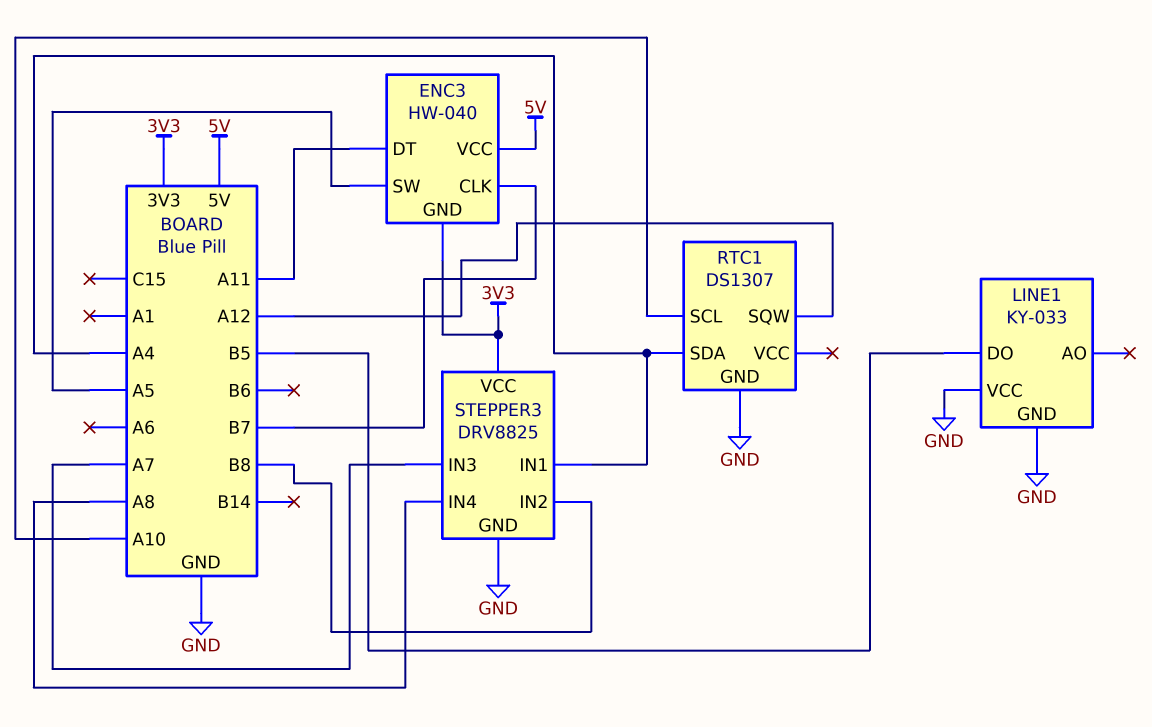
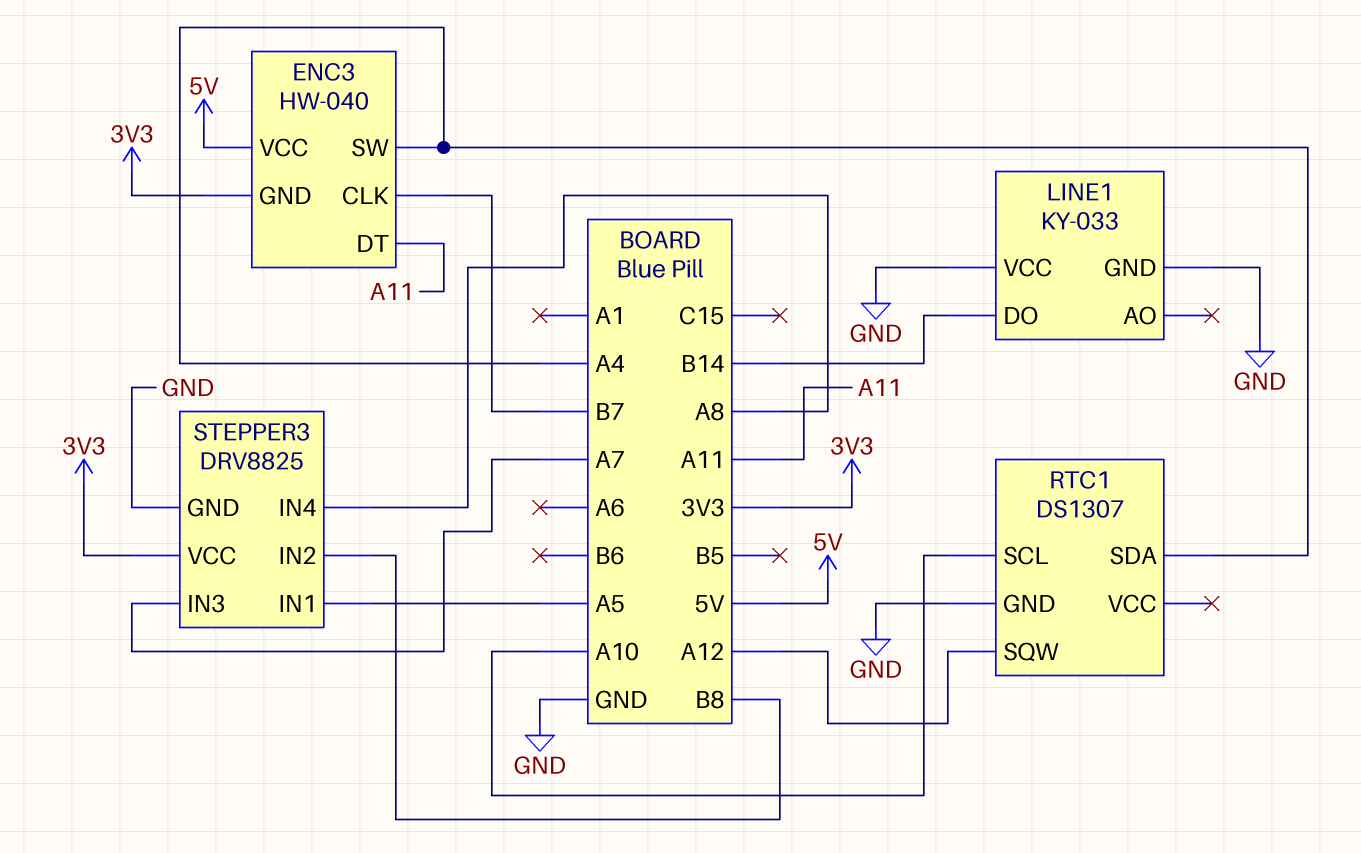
ENC3 pin SW: A5 -> A4
LINE1 pin DO: B5 -> B14
STEPPER3 pin IN1: A4 -> A5

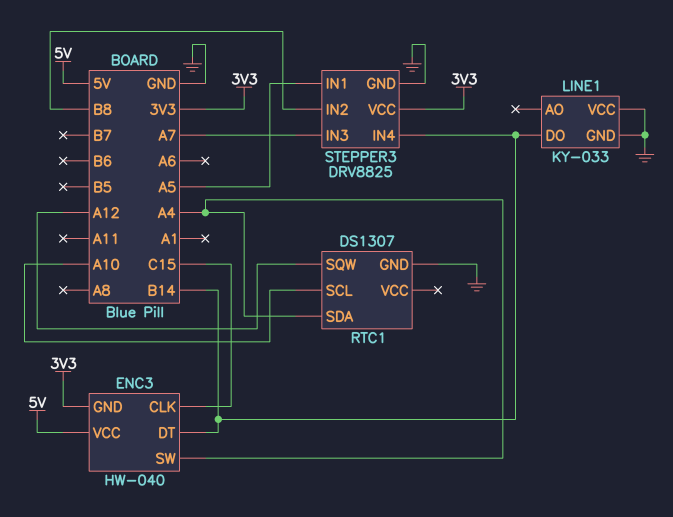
ENC3 pin CLK: B7 -> C15
ENC3 pin DT: A11 -> B14
STEPPER3 pin IN4: A8 -> B14

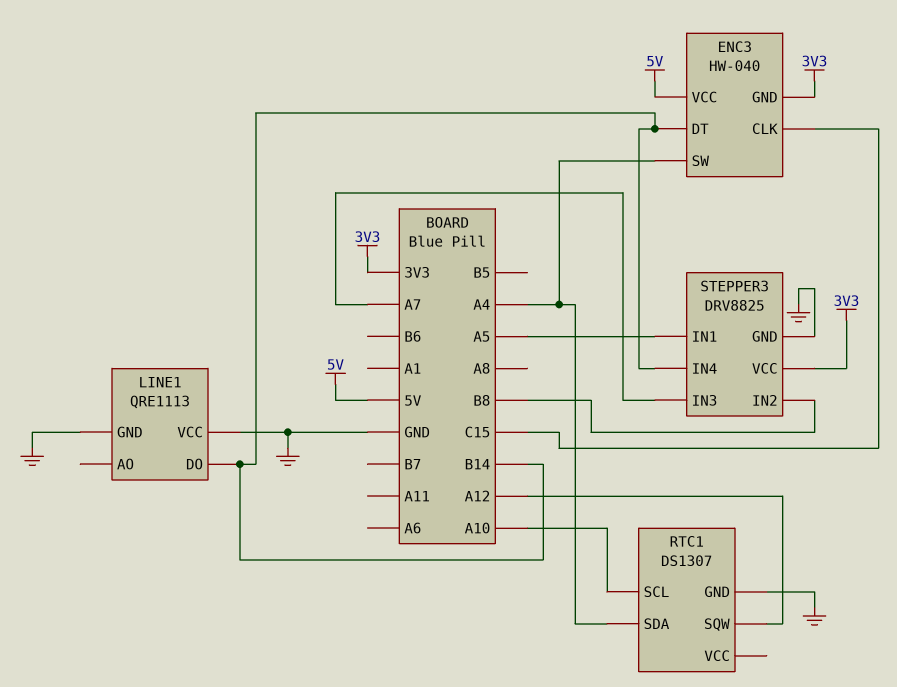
LINE1: KY-033 -> QRE1113

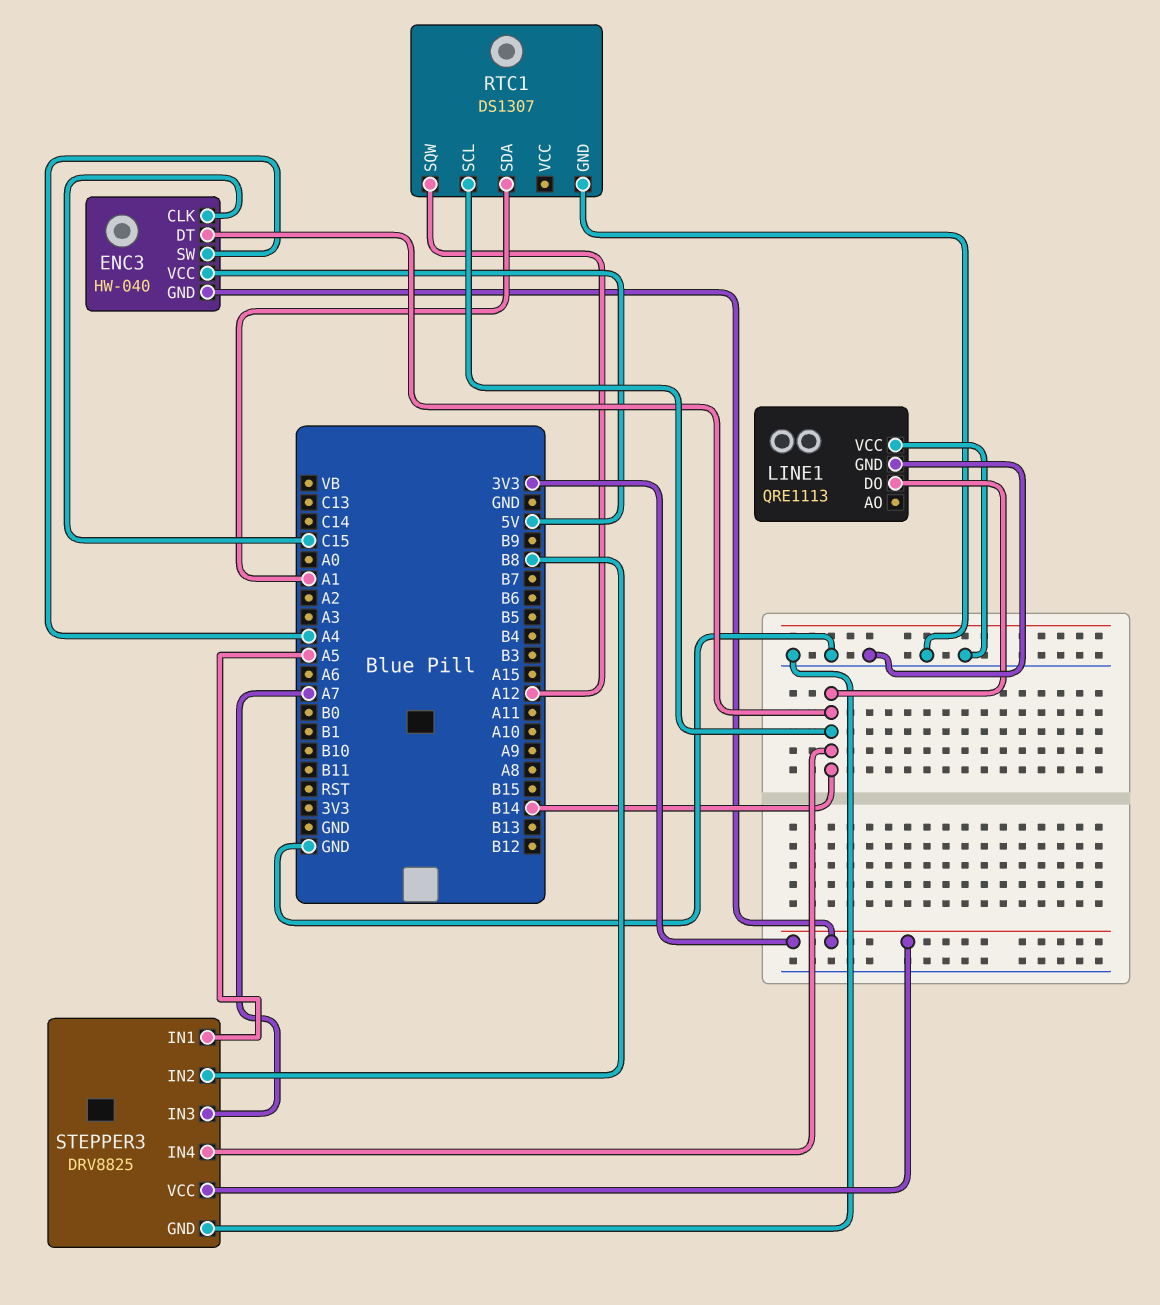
RTC1 pin SCL: A10 -> B14
RTC1 pin SDA: A4 -> A1

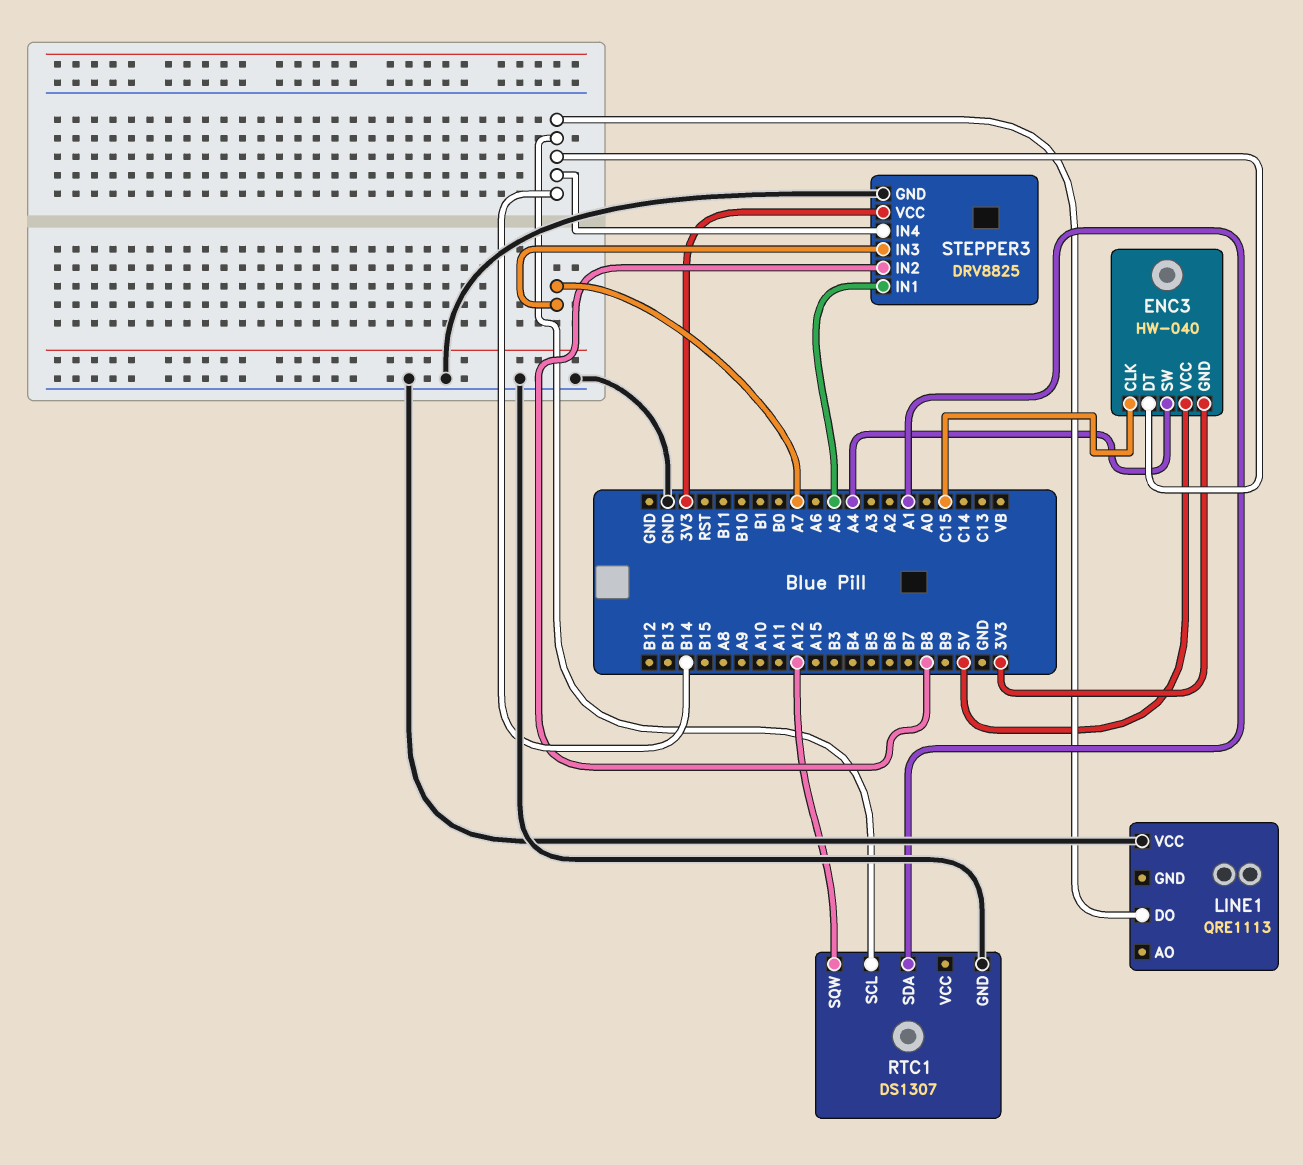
LINE1 pin GND: GND -> none

